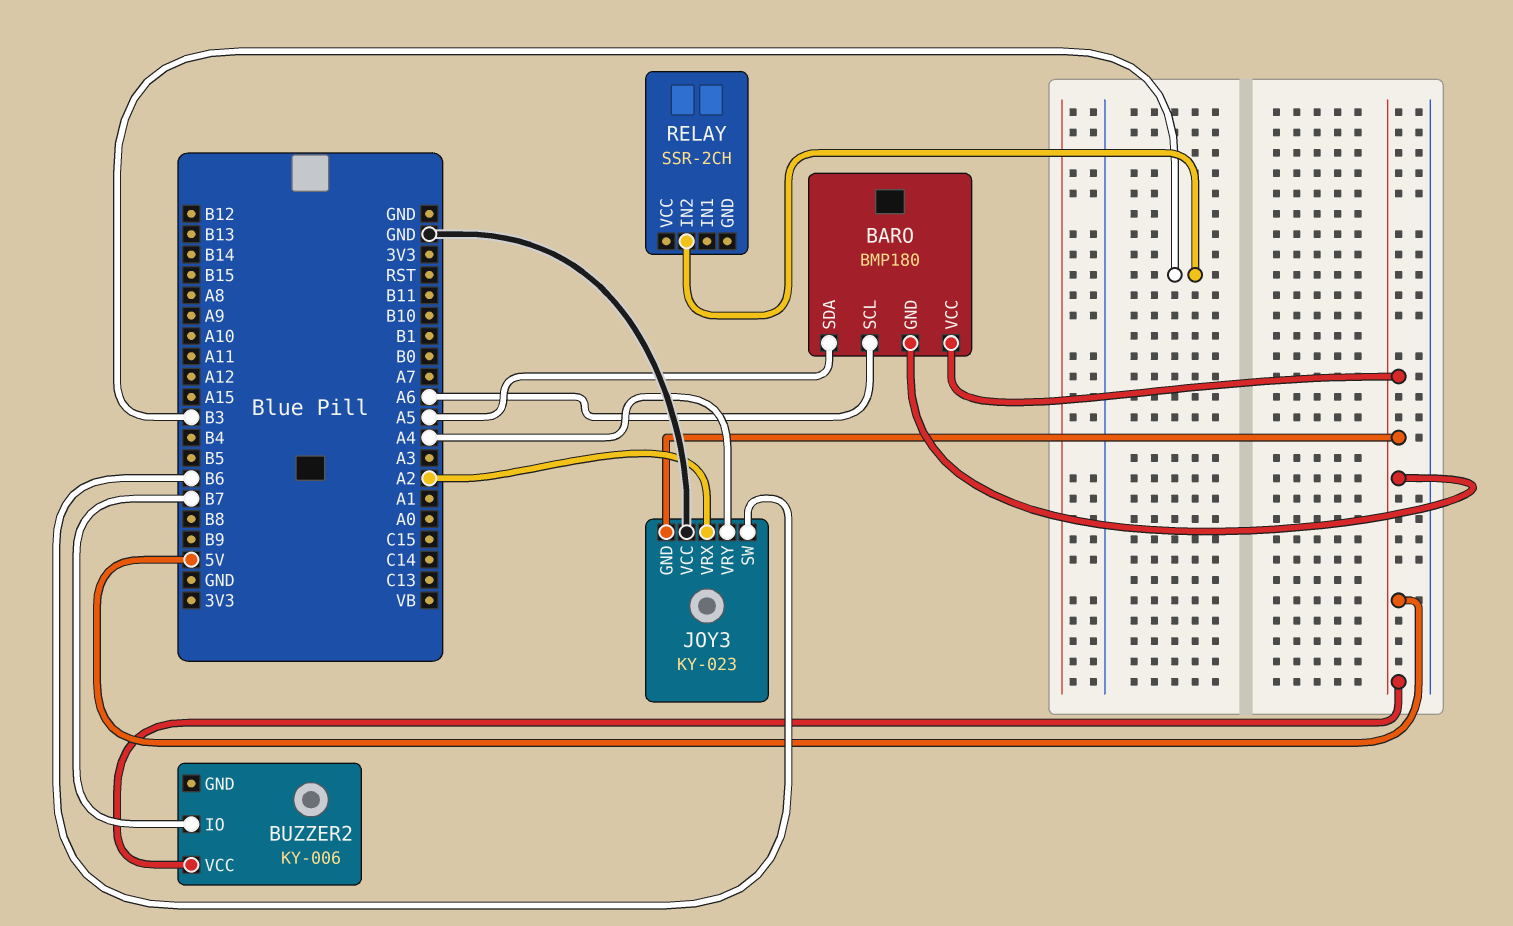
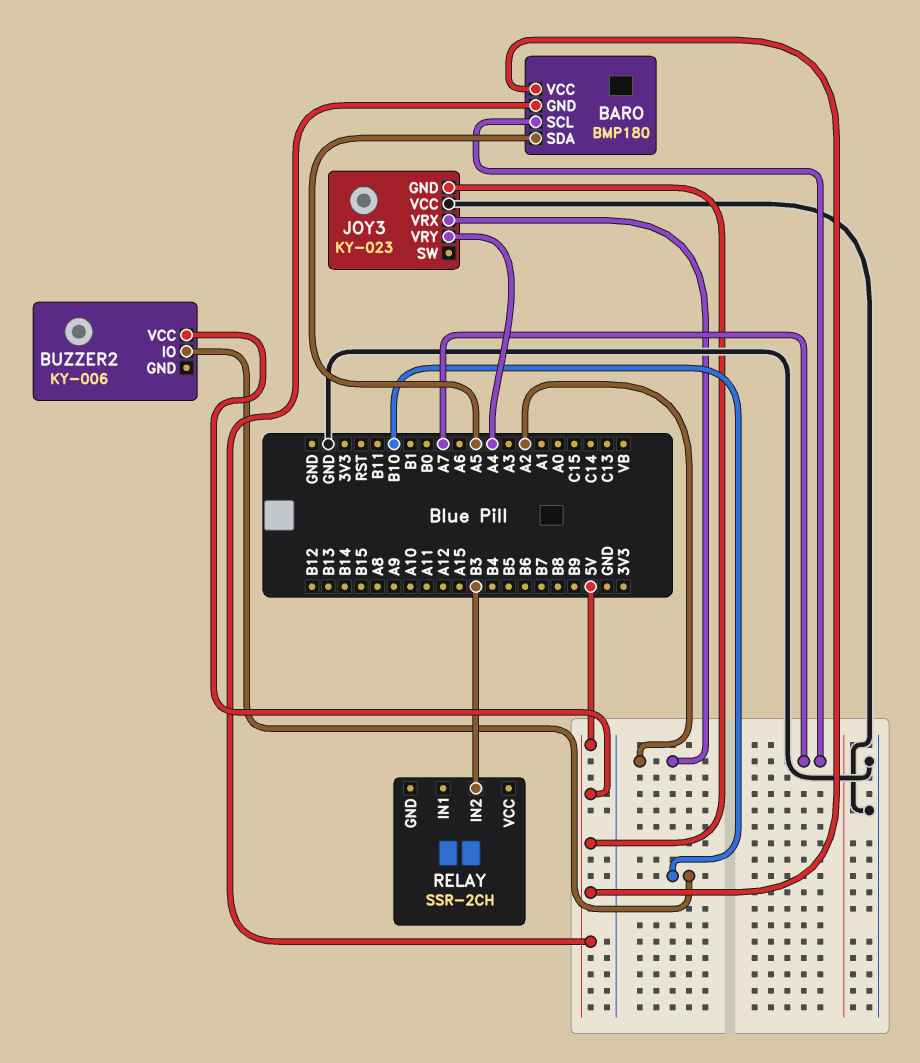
BARO pin SCL: A6 -> A7
BUZZER2 pin IO: B7 -> B10
JOY3 pin SW: B6 -> none

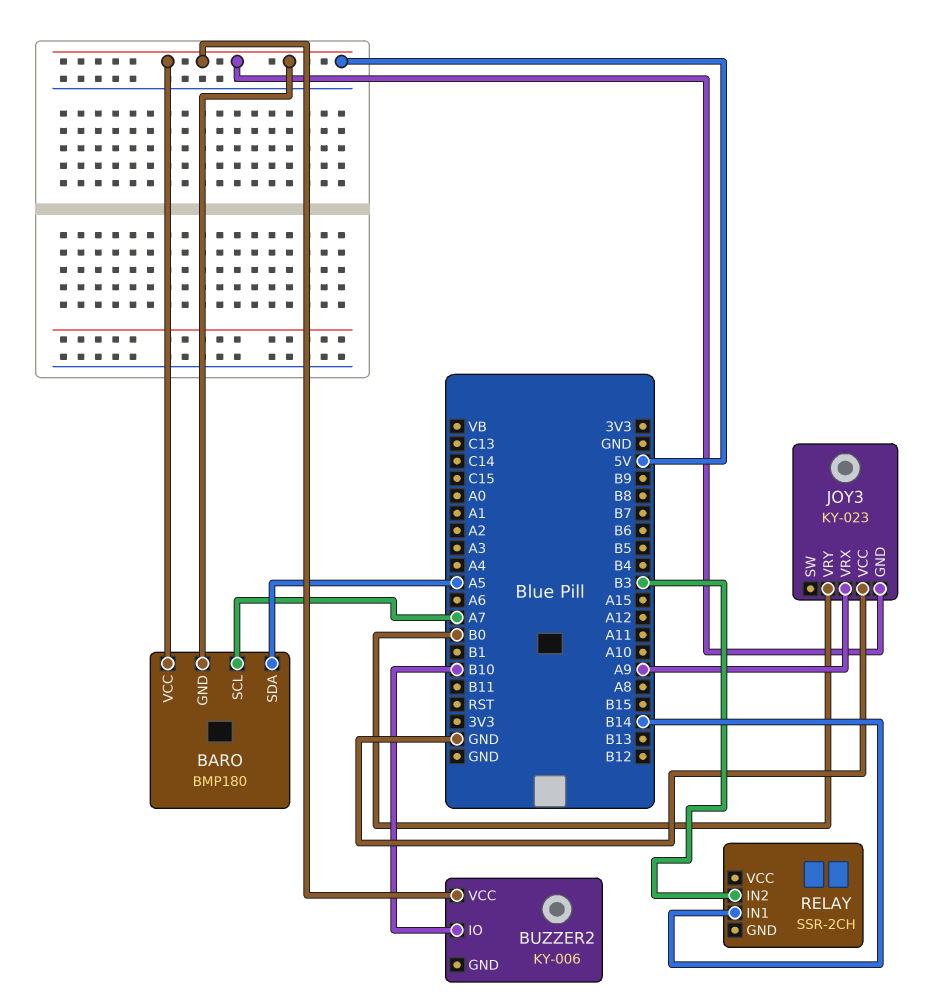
JOY3 pin VRX: A2 -> A9
JOY3 pin VRY: A4 -> B0
RELAY pin IN1: none -> B14

